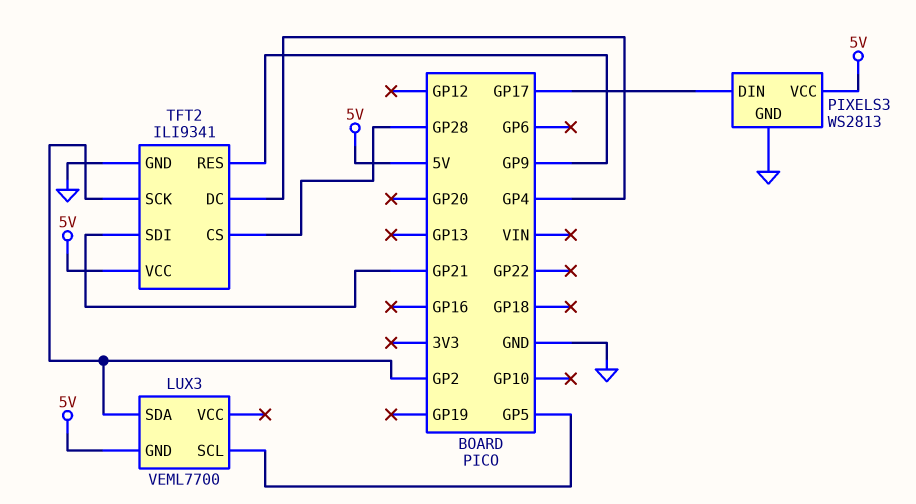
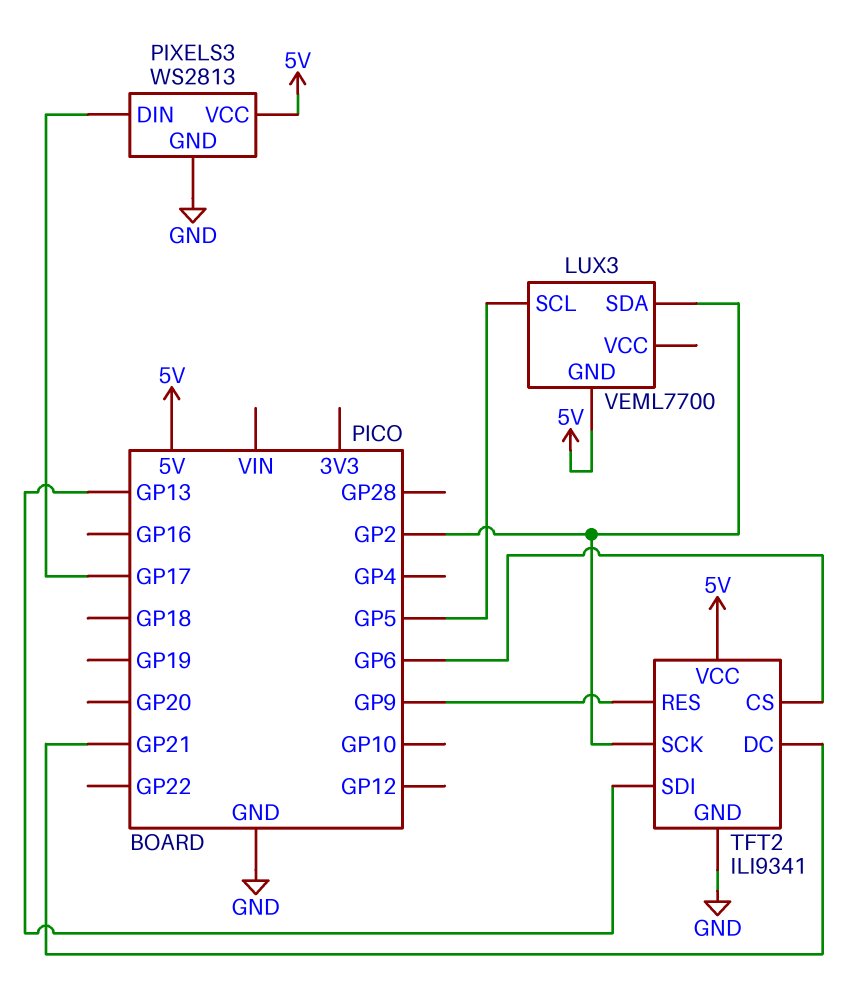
TFT2 pin CS: GP28 -> GP6
TFT2 pin DC: GP4 -> GP21
TFT2 pin SDI: GP21 -> GP13

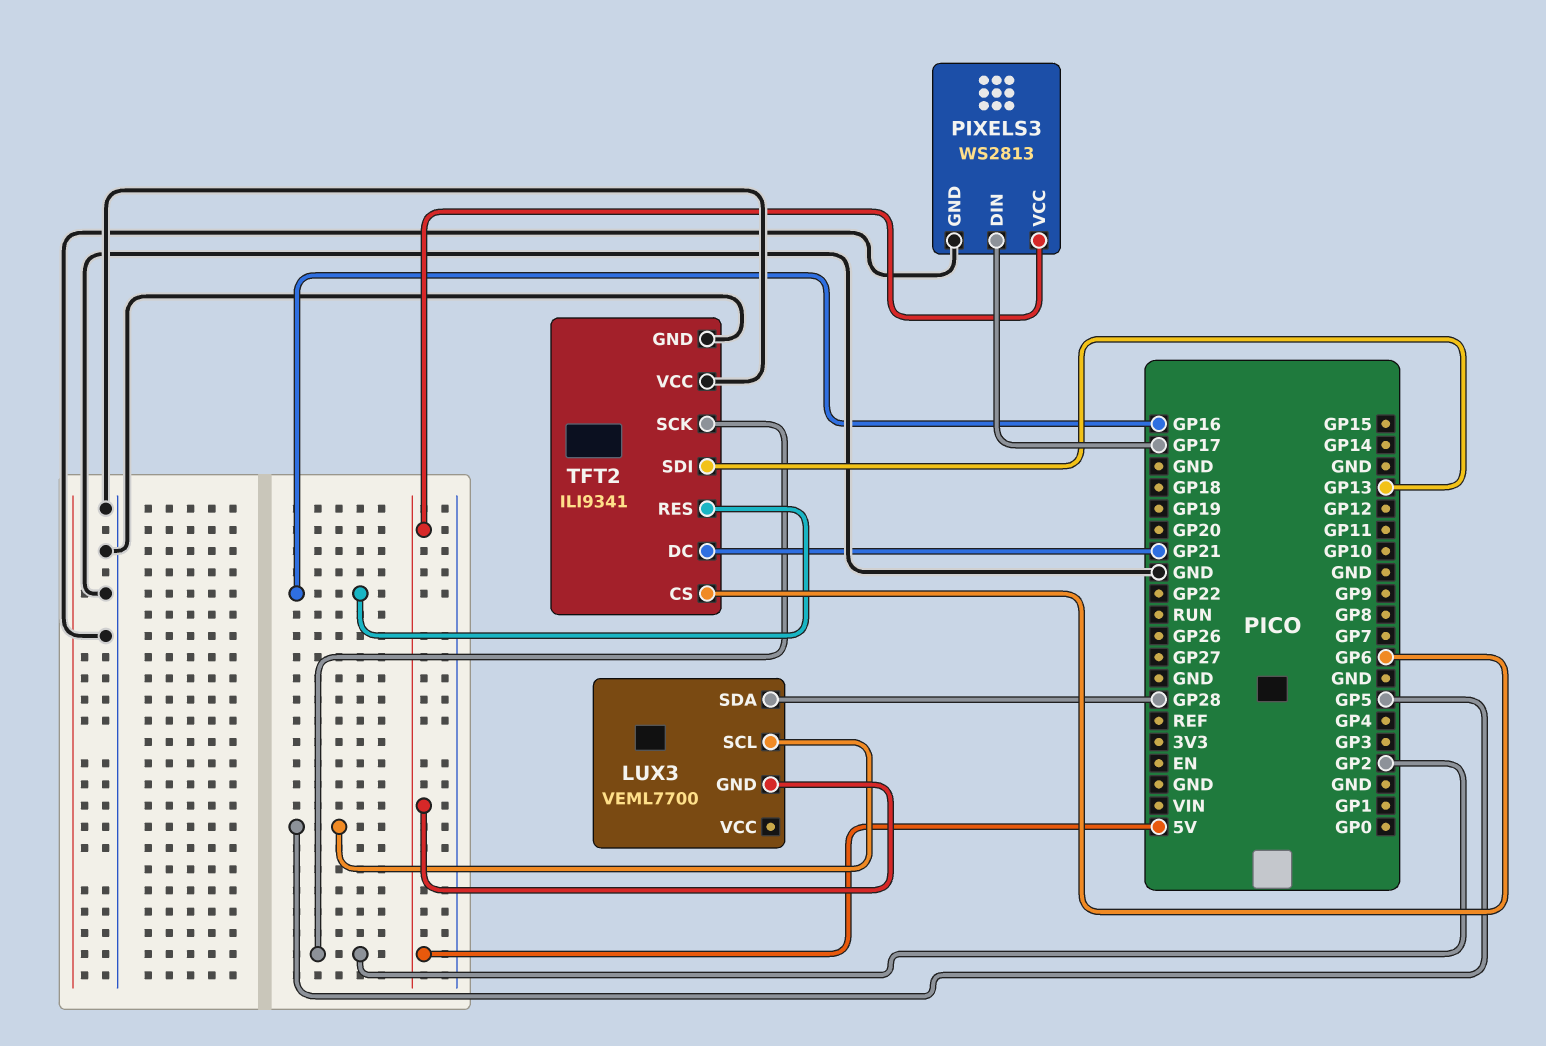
LUX3 pin SDA: GP2 -> GP28
TFT2 pin RES: GP9 -> GP16
TFT2 pin VCC: 5V -> GND

